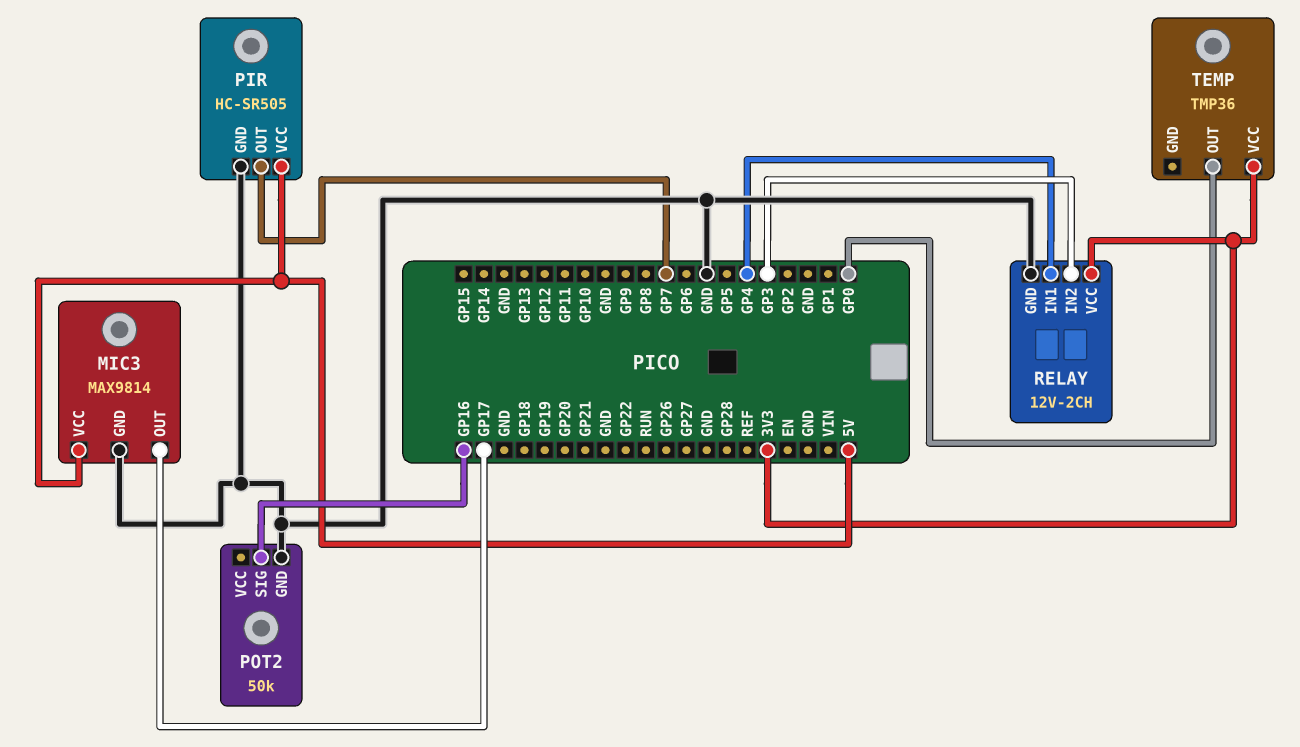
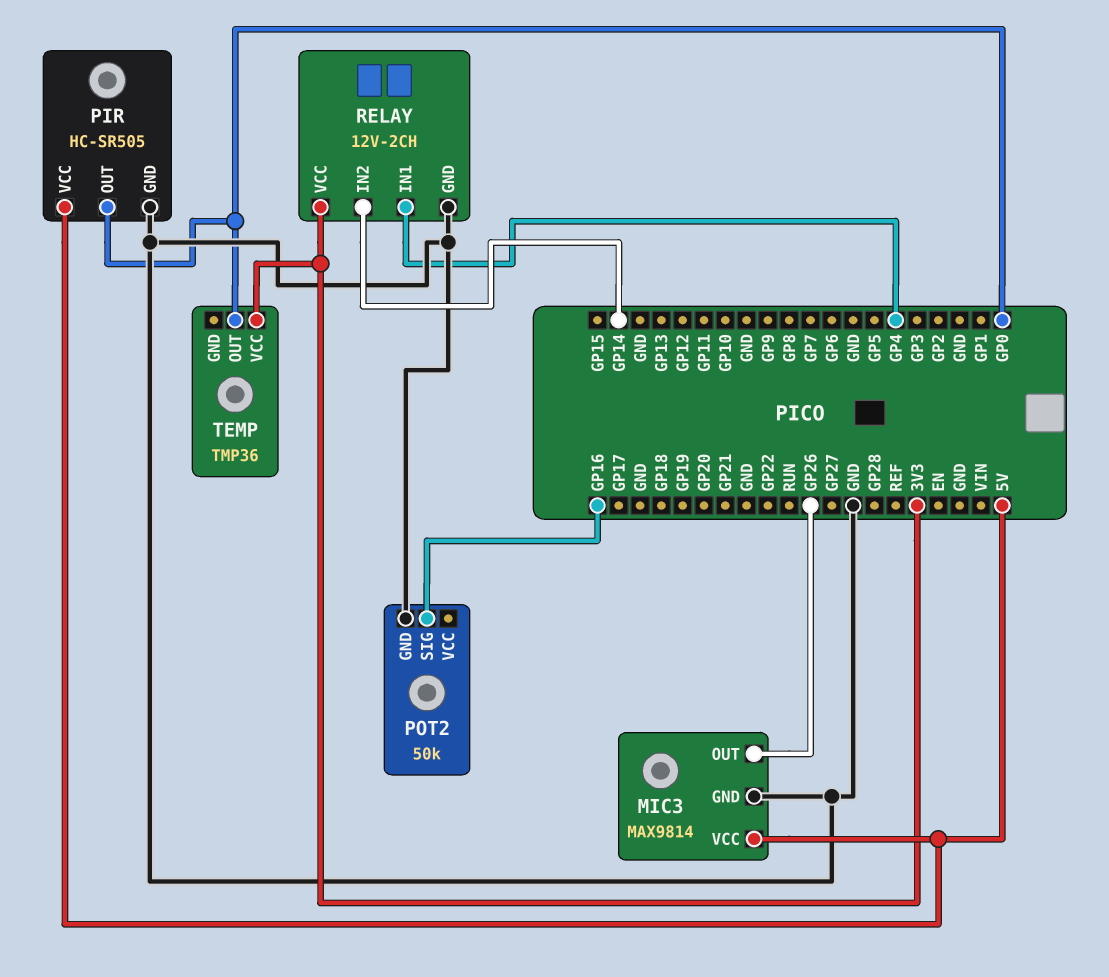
MIC3 pin OUT: GP17 -> GP26
PIR pin OUT: GP7 -> GP0
RELAY pin IN2: GP3 -> GP14

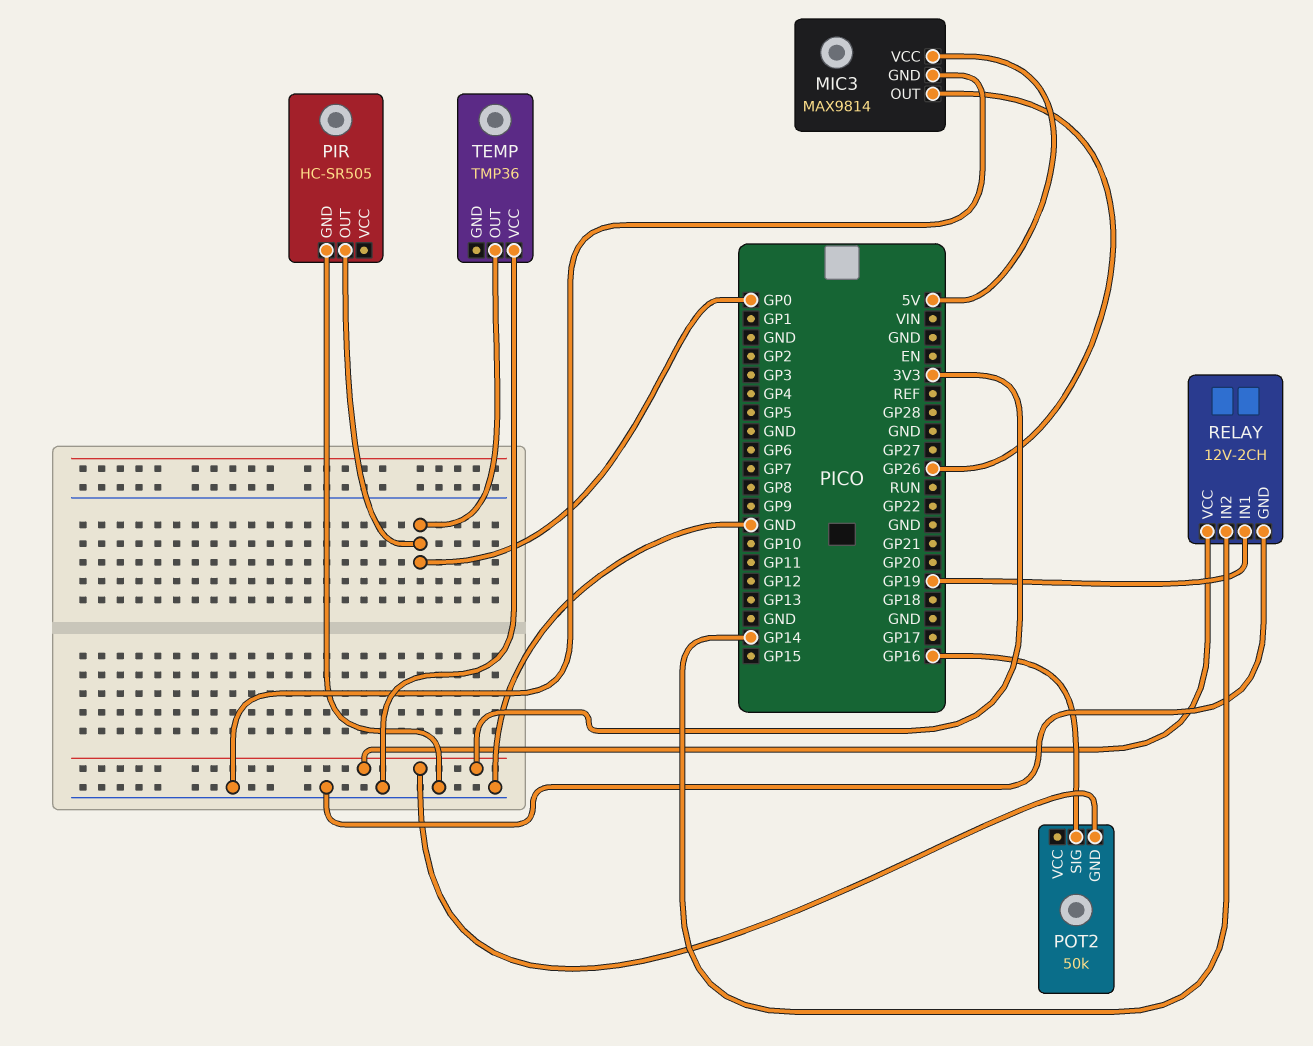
PIR pin VCC: 5V -> none
POT2 pin GND: GND -> 3V3
RELAY pin IN1: GP4 -> GP19
TEMP pin VCC: 3V3 -> GND

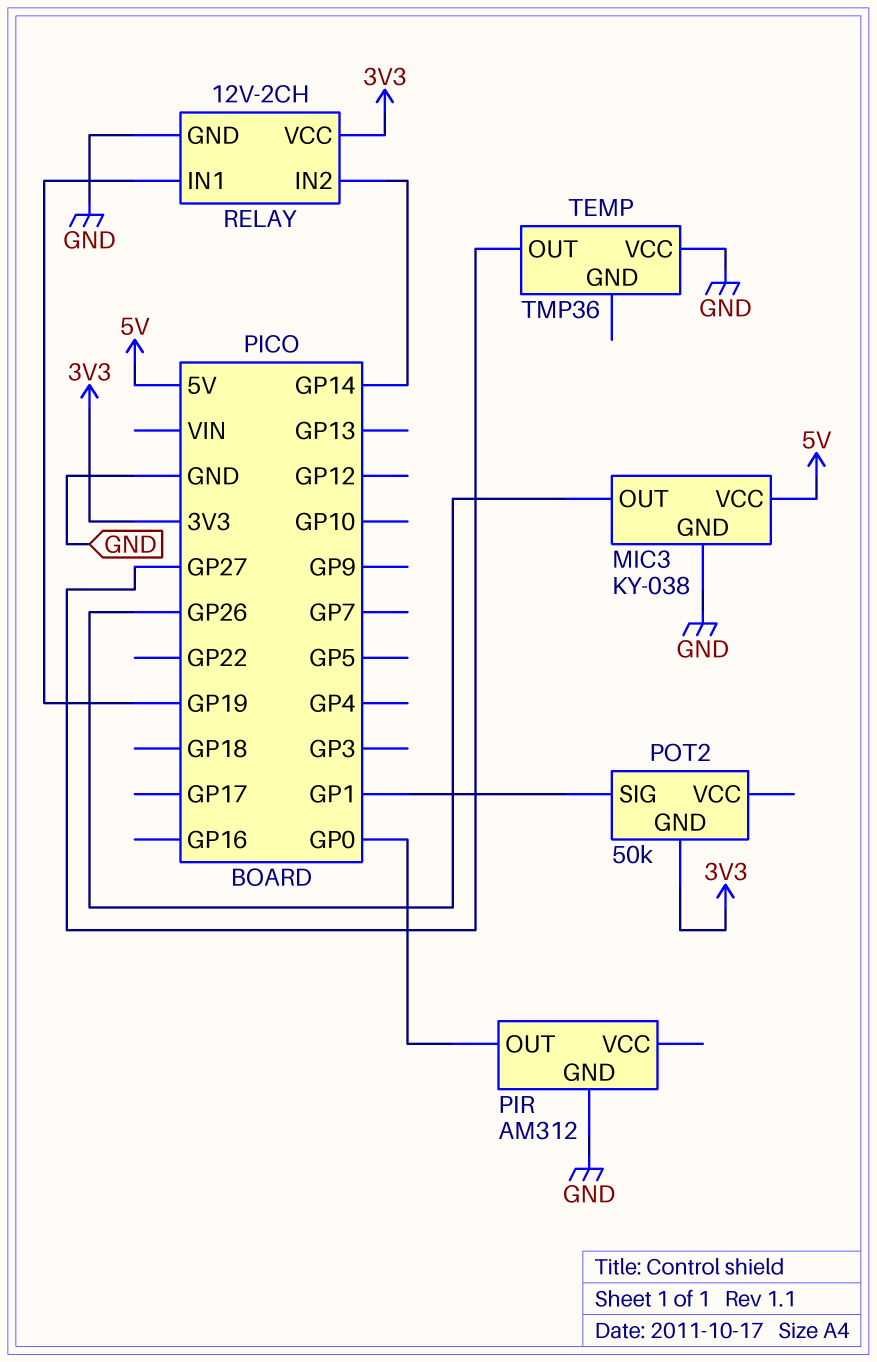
MIC3: MAX9814 -> KY-038
PIR: HC-SR505 -> AM312
POT2 pin SIG: GP16 -> GP1
TEMP pin OUT: GP0 -> GP27

